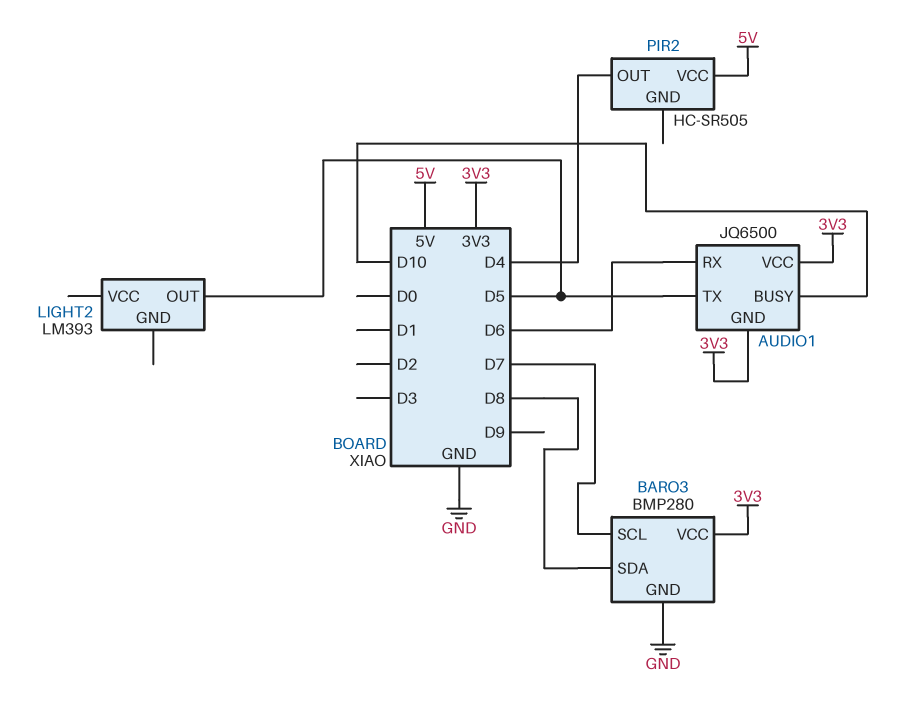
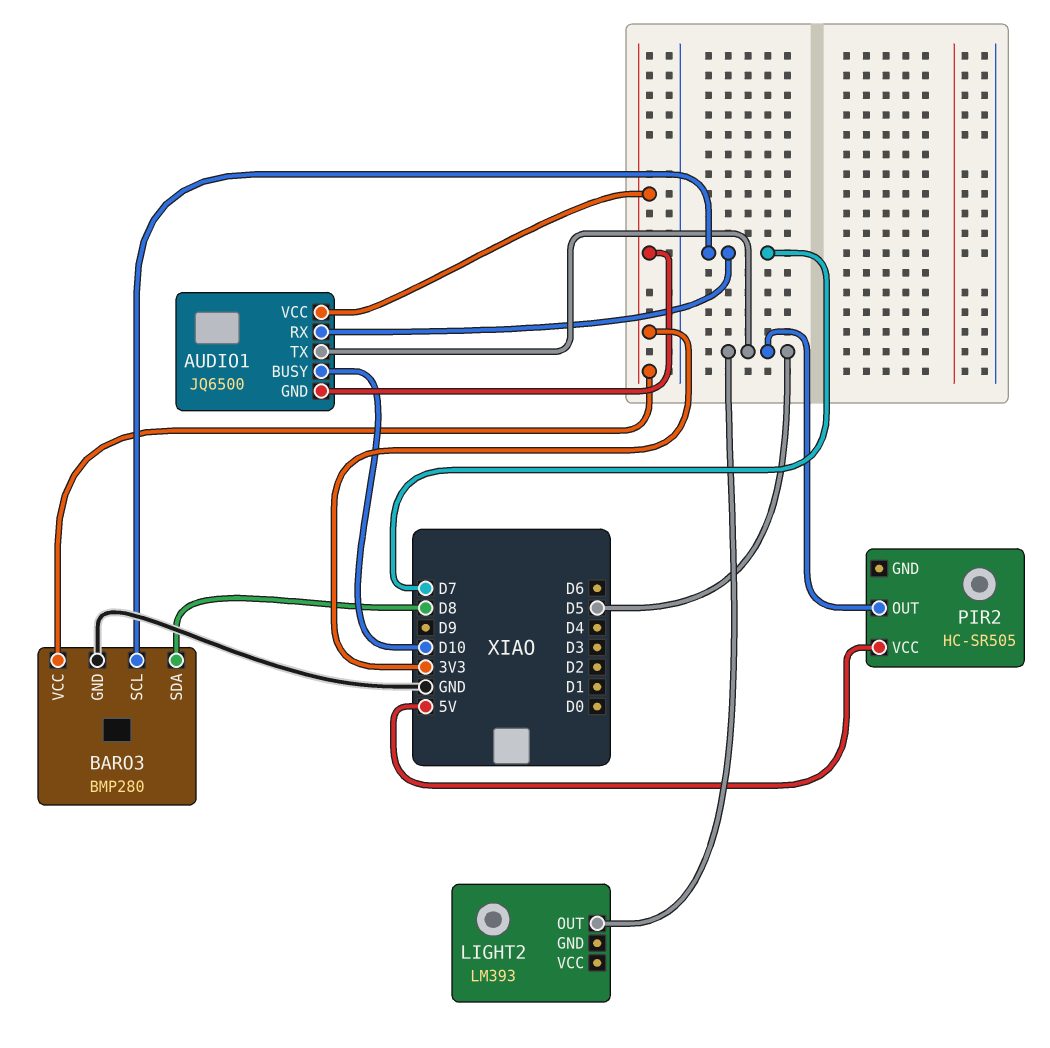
AUDIO1 pin RX: D6 -> D7
PIR2 pin OUT: D4 -> D5

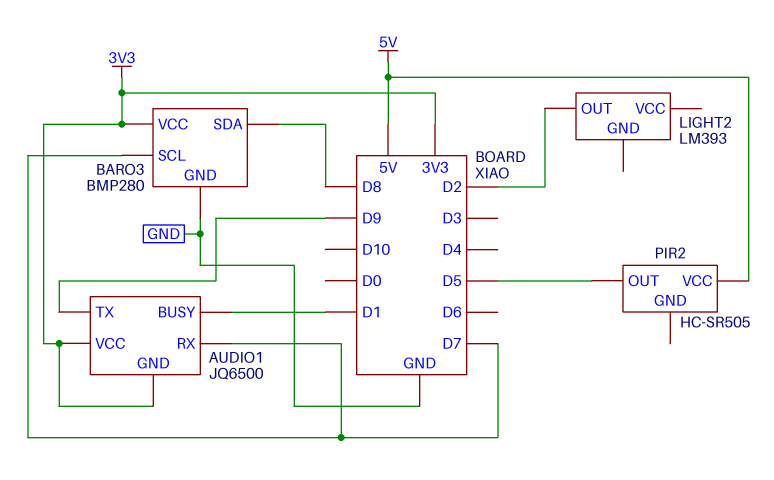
AUDIO1 pin BUSY: D10 -> D1
AUDIO1 pin TX: D5 -> D9
LIGHT2 pin OUT: D5 -> D2

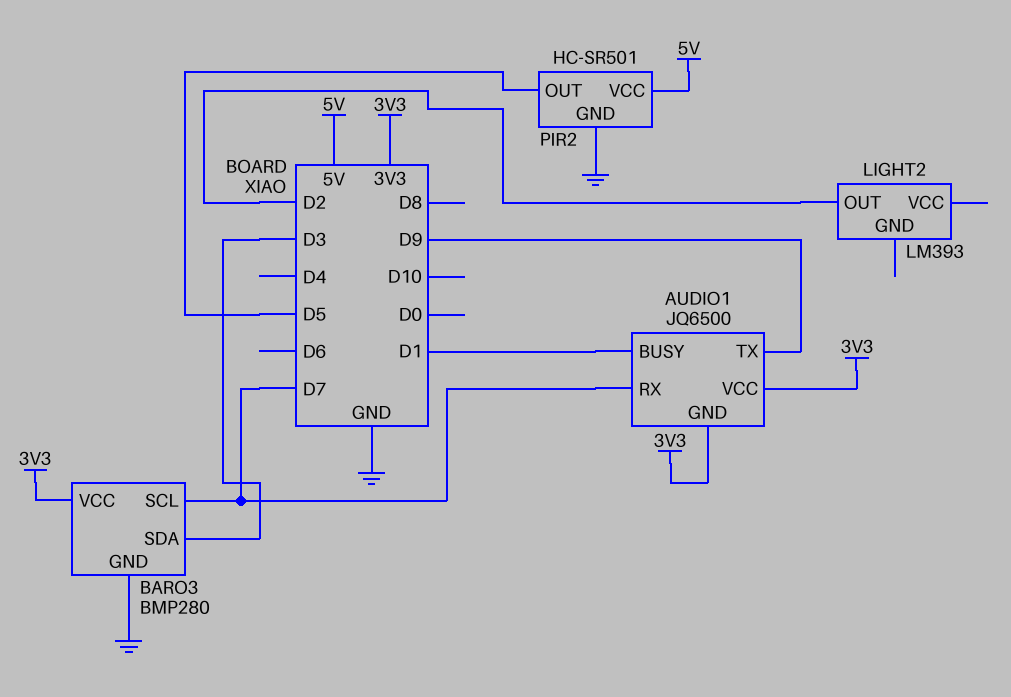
BARO3 pin SDA: D8 -> D3
PIR2: HC-SR505 -> HC-SR501
PIR2 pin GND: none -> GND

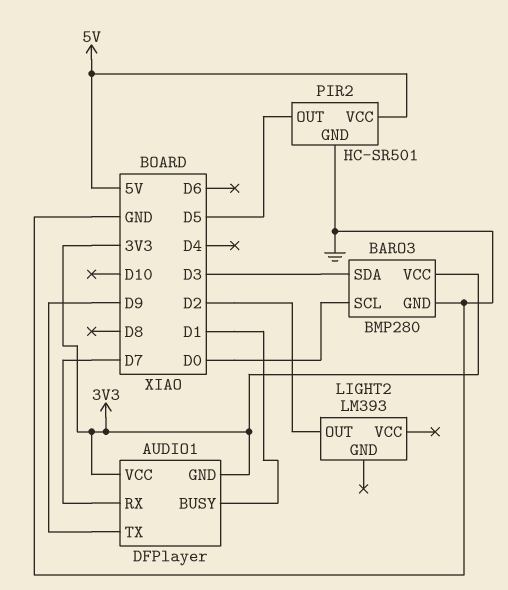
AUDIO1: JQ6500 -> DFPlayer
BARO3 pin SCL: D7 -> D0

